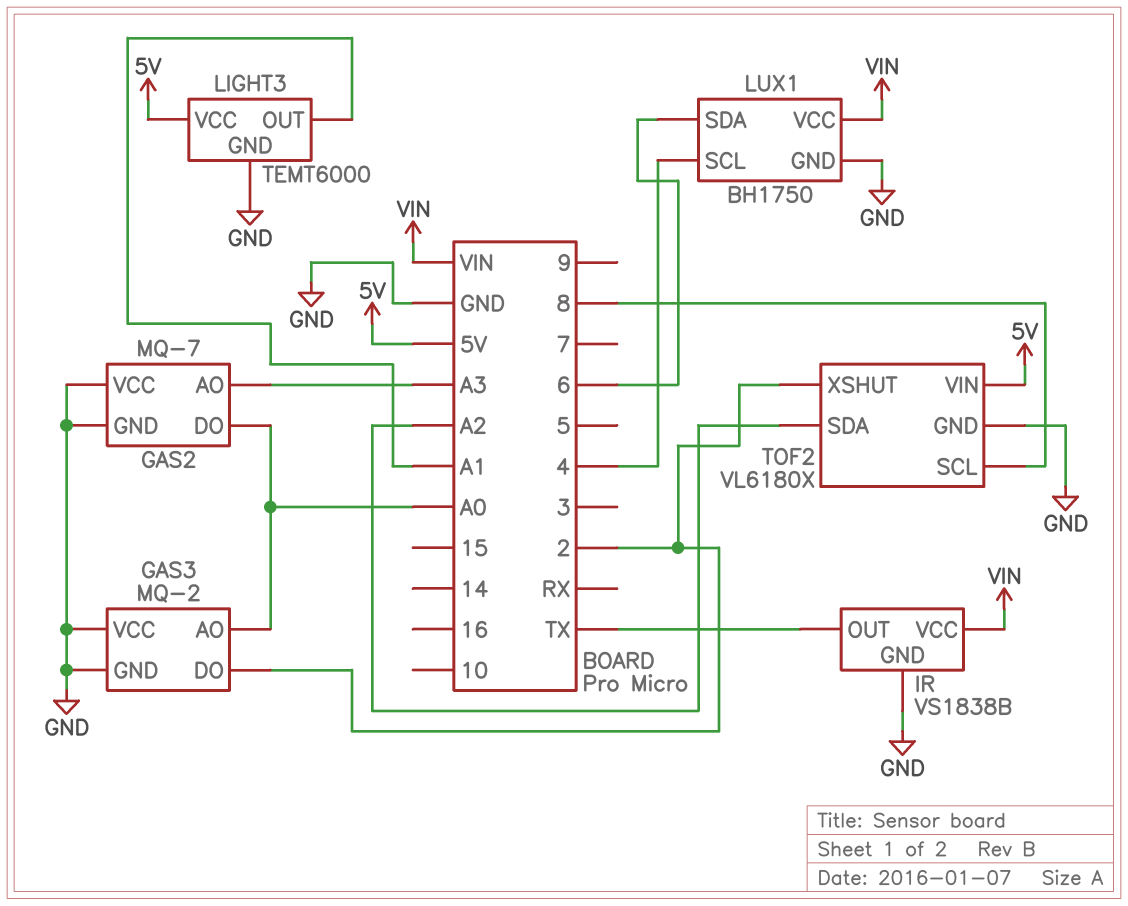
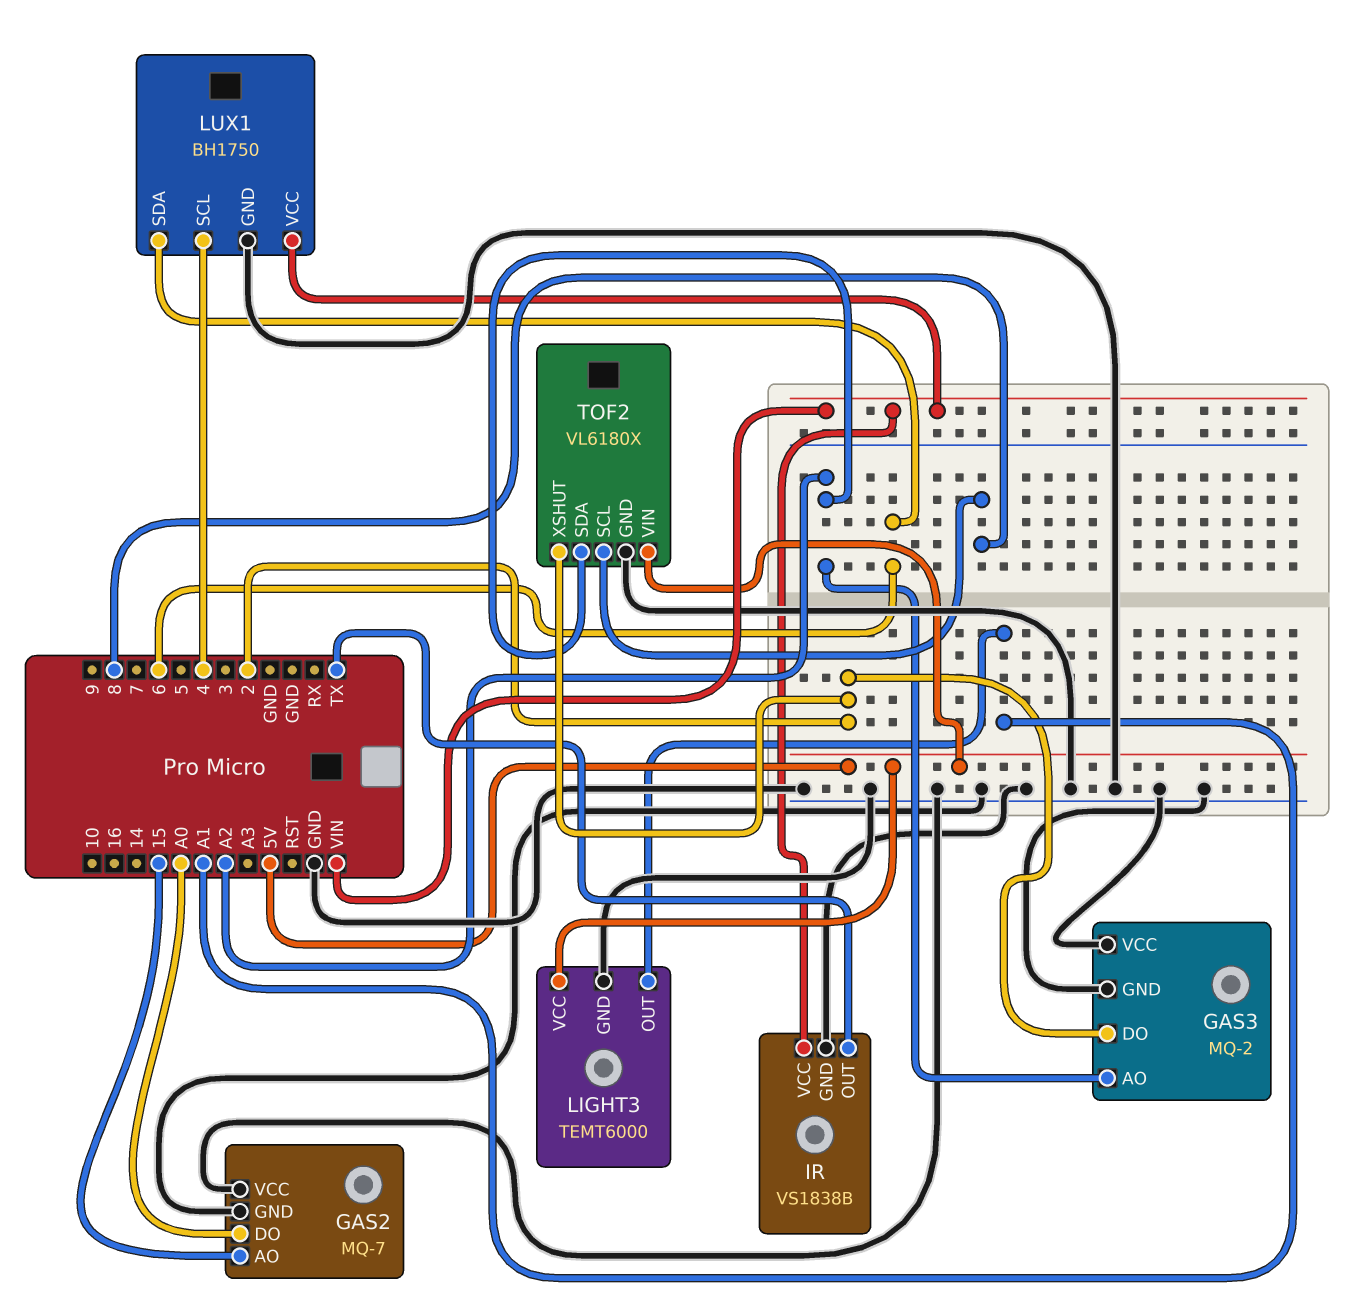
GAS2 pin AO: A3 -> 15
GAS3 pin AO: A0 -> A2

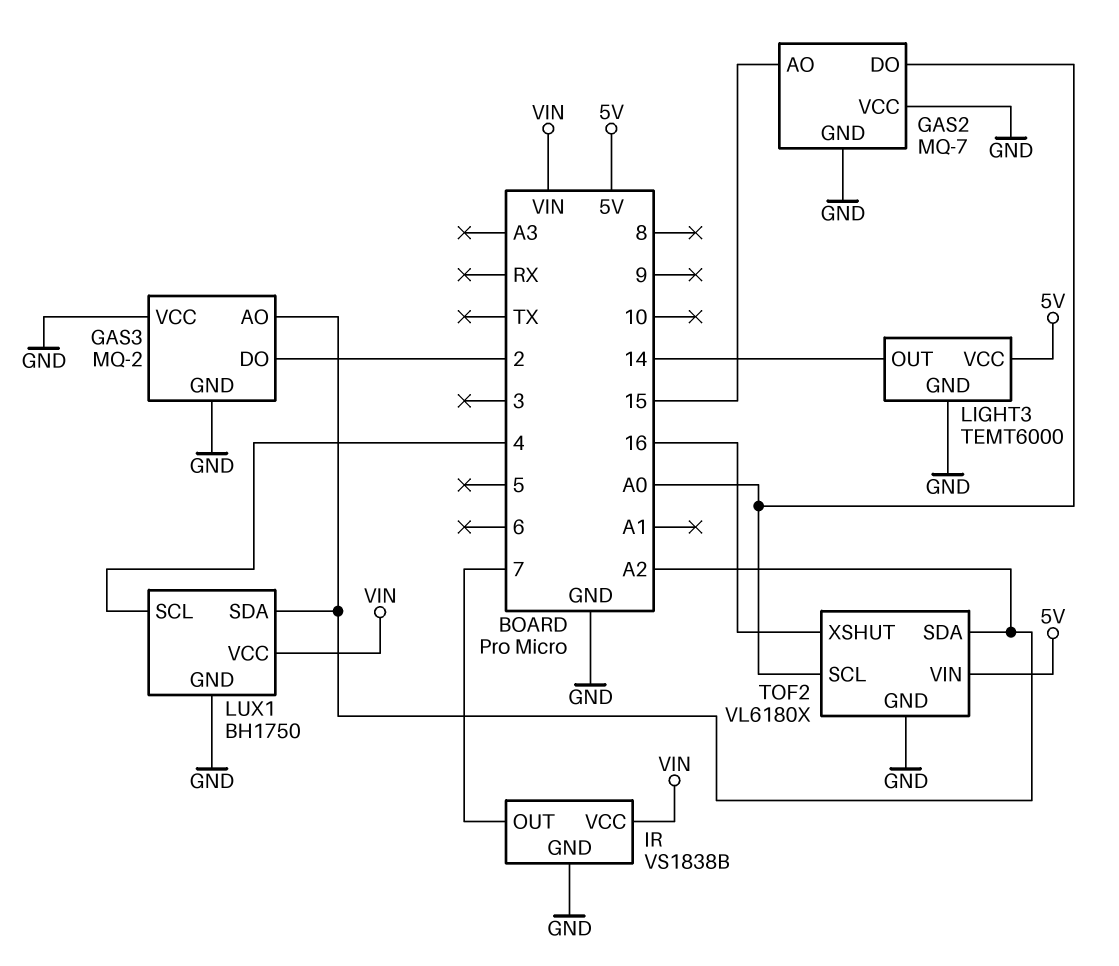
IR pin OUT: TX -> 7
LIGHT3 pin OUT: A1 -> 14
LUX1 pin SDA: 6 -> A2
TOF2 pin SCL: 8 -> A0
TOF2 pin XSHUT: 2 -> 16

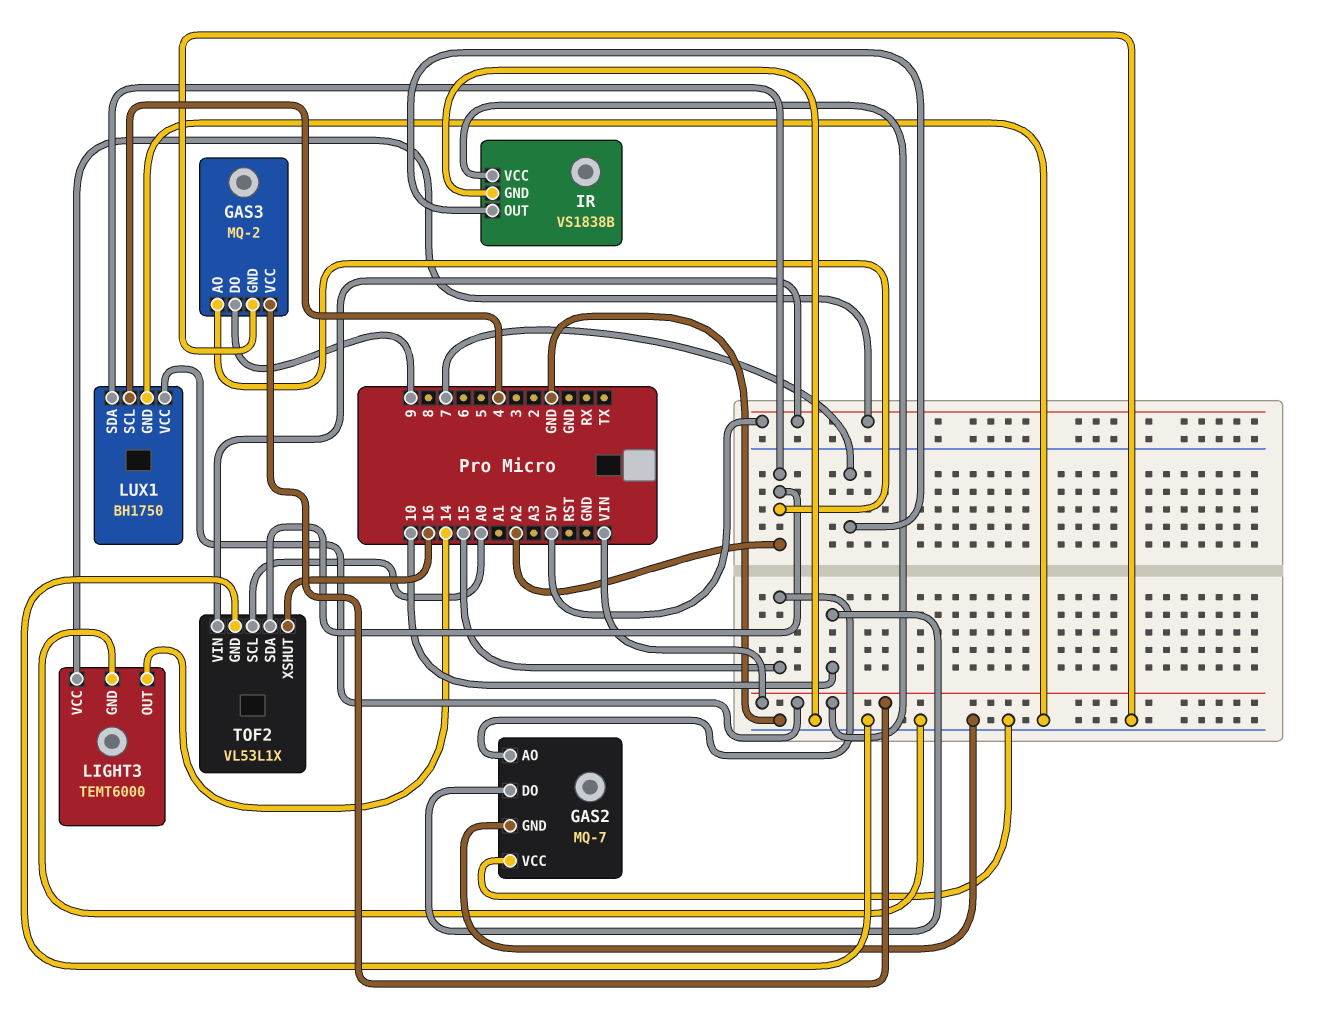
GAS2 pin DO: A0 -> 10
GAS3 pin DO: 2 -> 9
GAS3 pin VCC: GND -> VIN
TOF2: VL6180X -> VL53L1X

